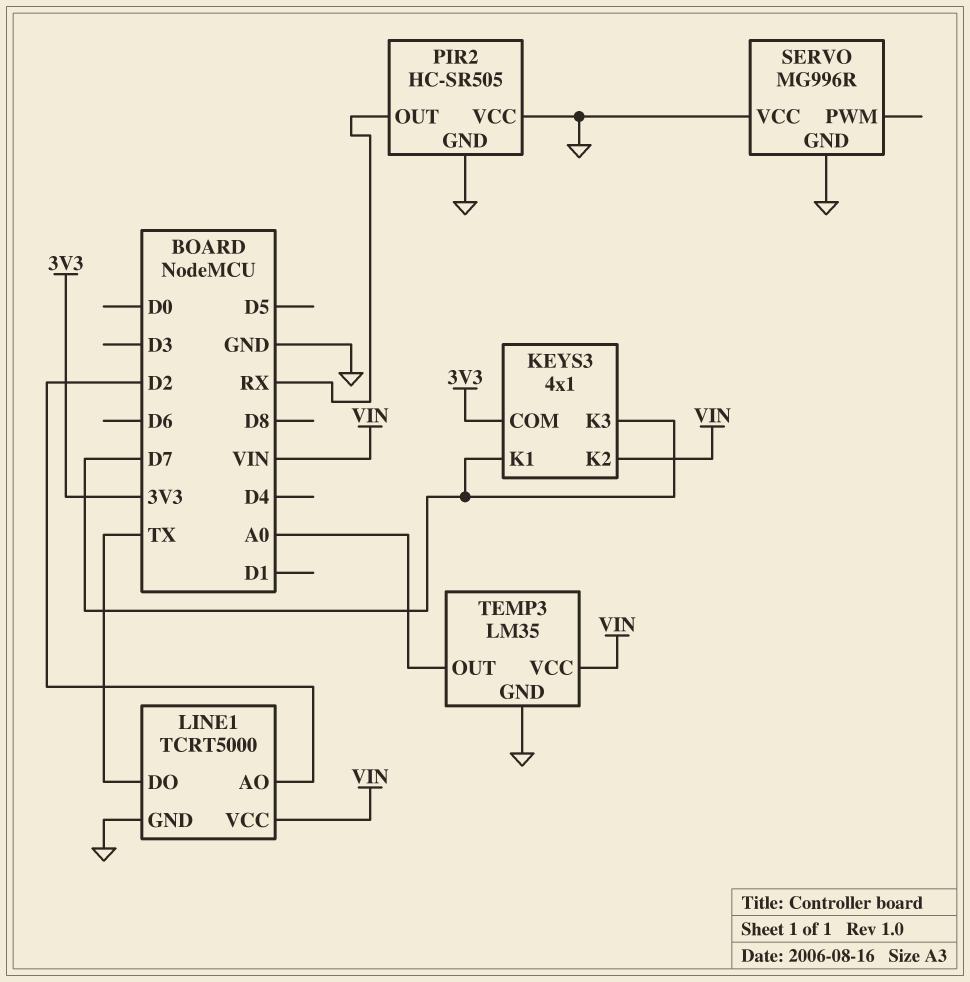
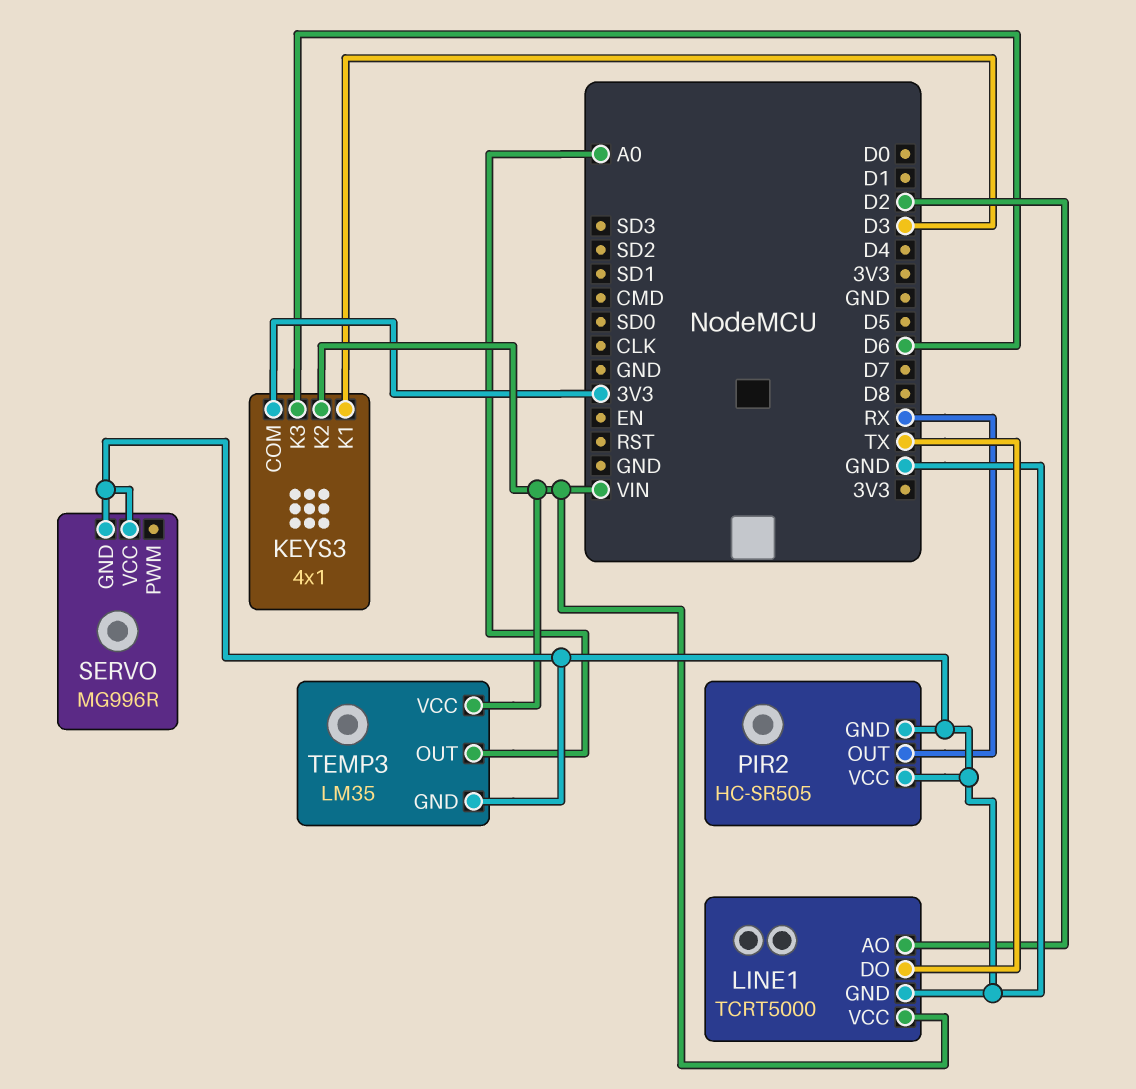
KEYS3 pin K1: D7 -> D3
KEYS3 pin K3: D7 -> D6

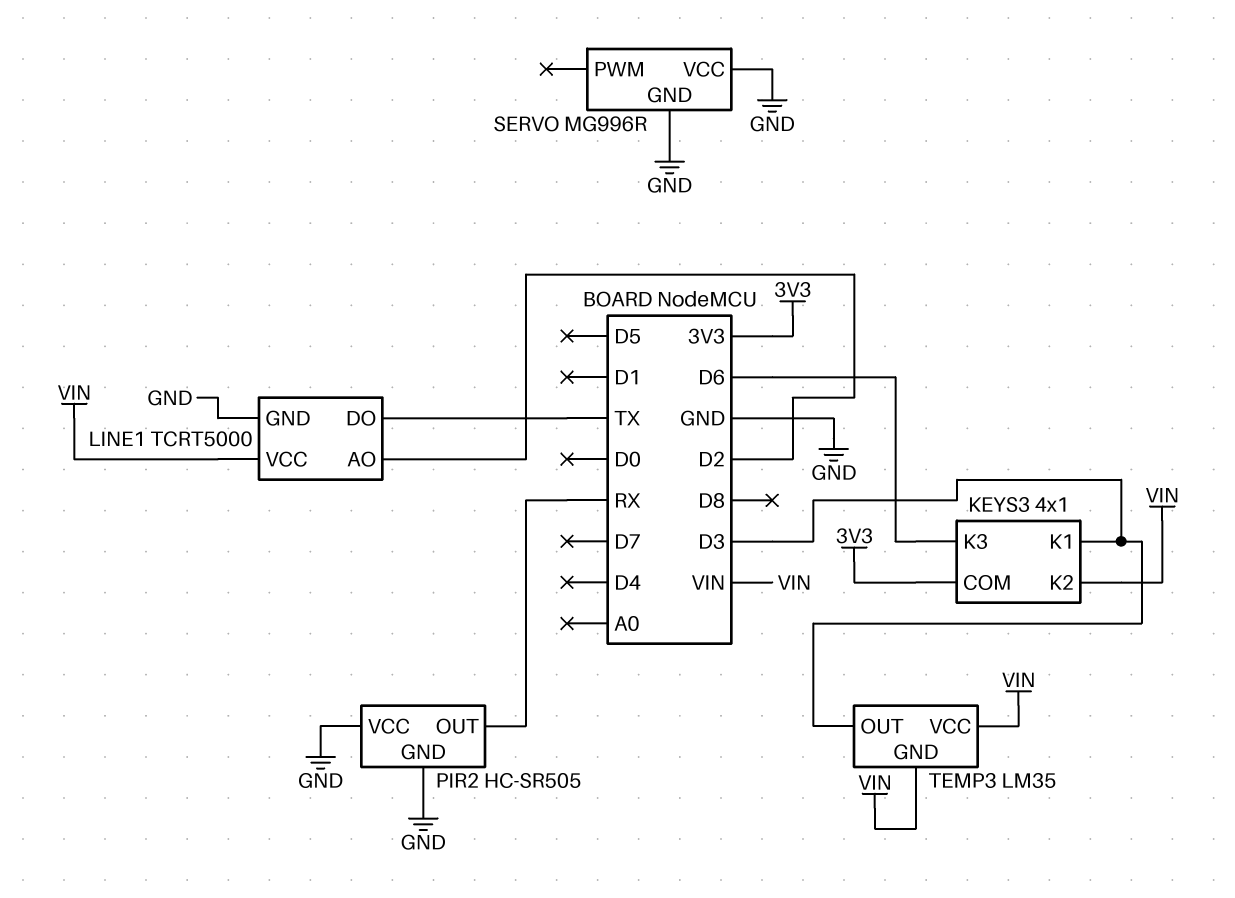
TEMP3 pin GND: GND -> VIN
TEMP3 pin OUT: A0 -> D3

